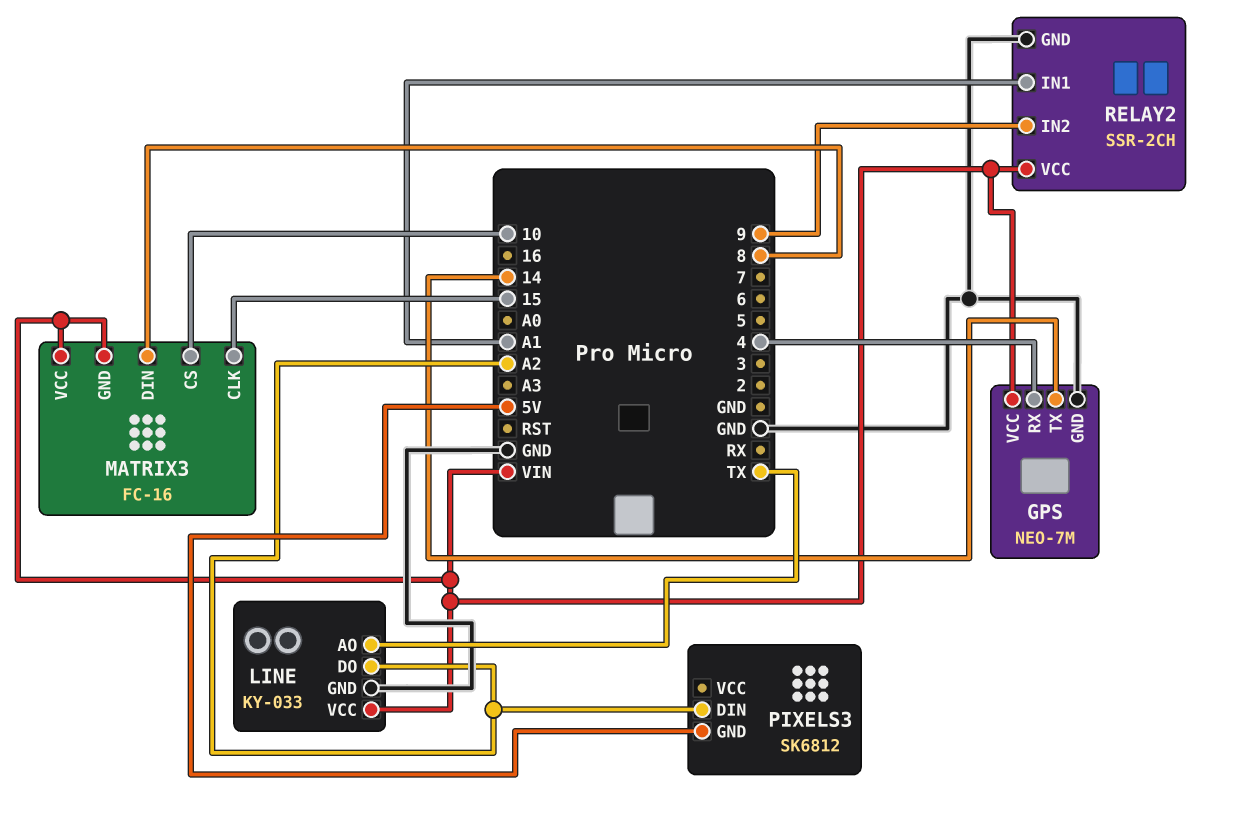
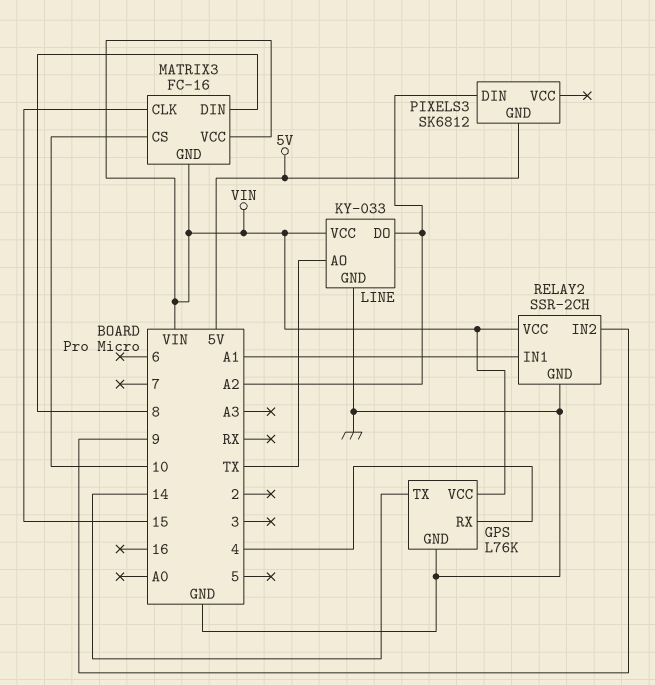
GPS: NEO-7M -> L76K

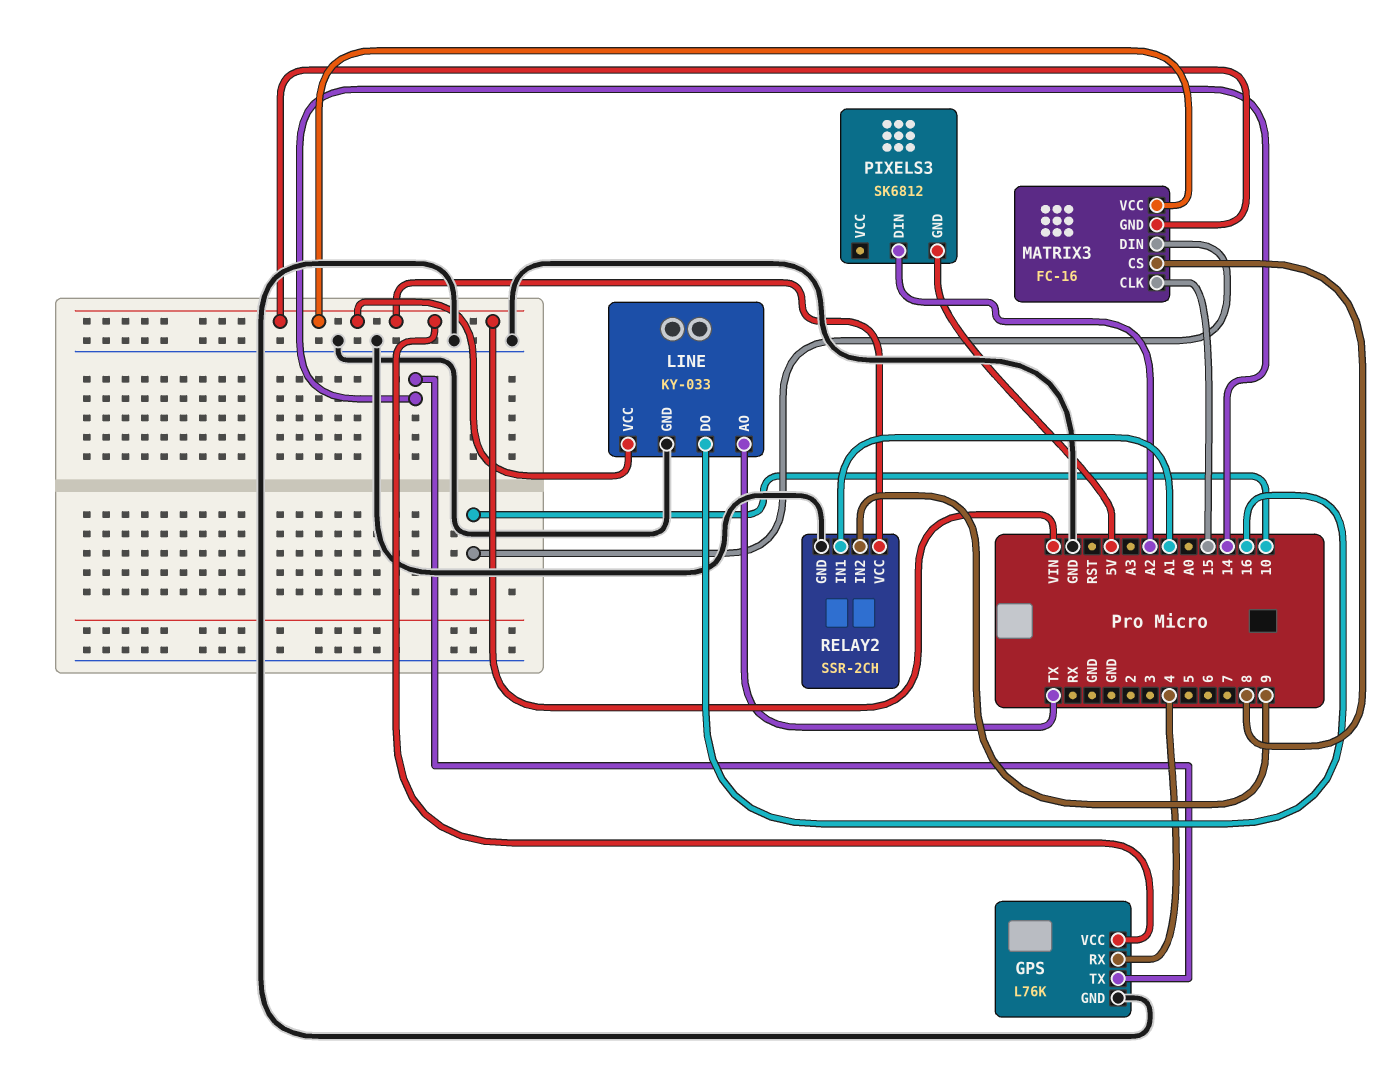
LINE pin DO: A2 -> 16
MATRIX3 pin CS: 10 -> 8
MATRIX3 pin DIN: 8 -> 10

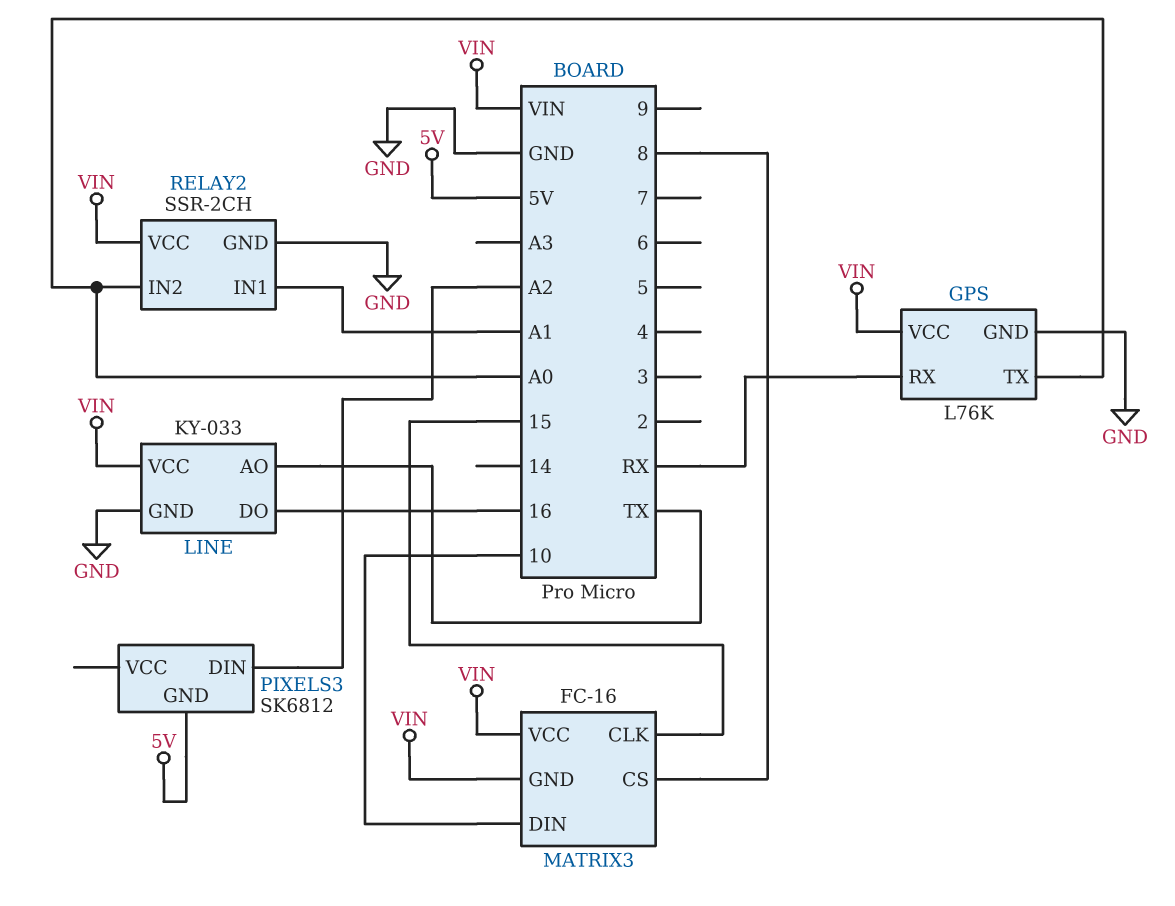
GPS pin RX: 4 -> RX
GPS pin TX: 14 -> A0
RELAY2 pin IN2: 9 -> A0

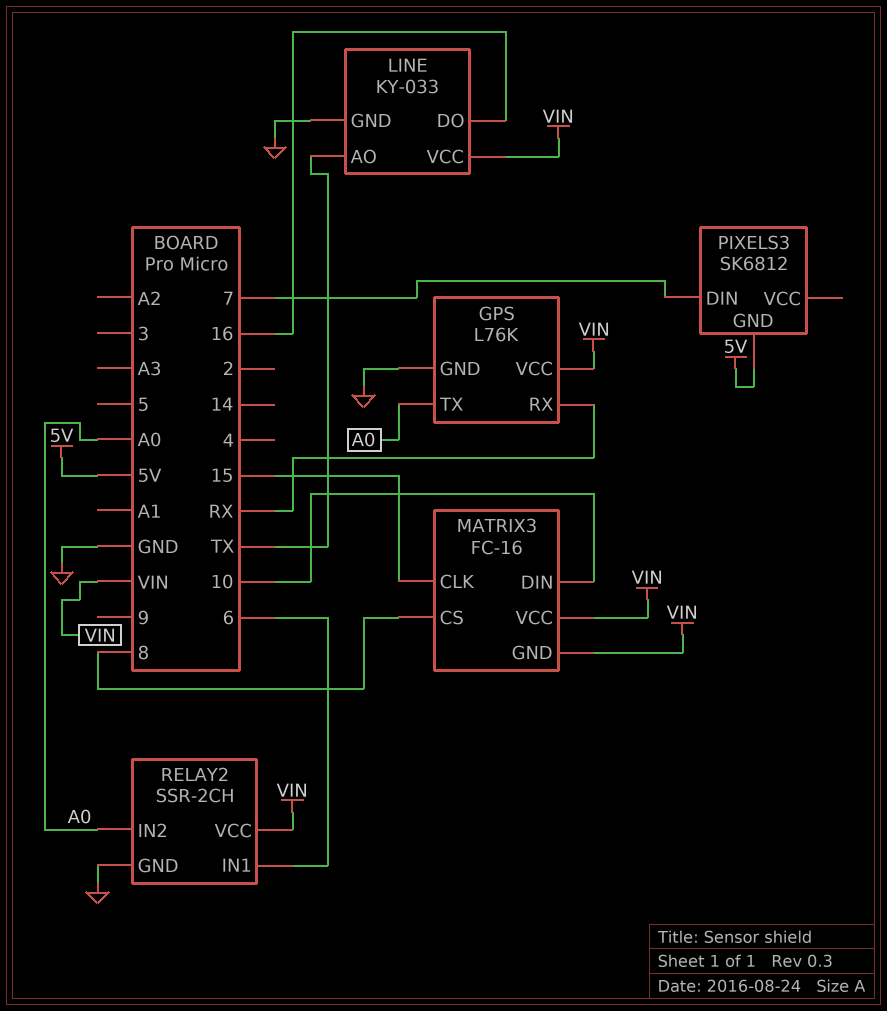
PIXELS3 pin DIN: A2 -> 7
RELAY2 pin IN1: A1 -> 6

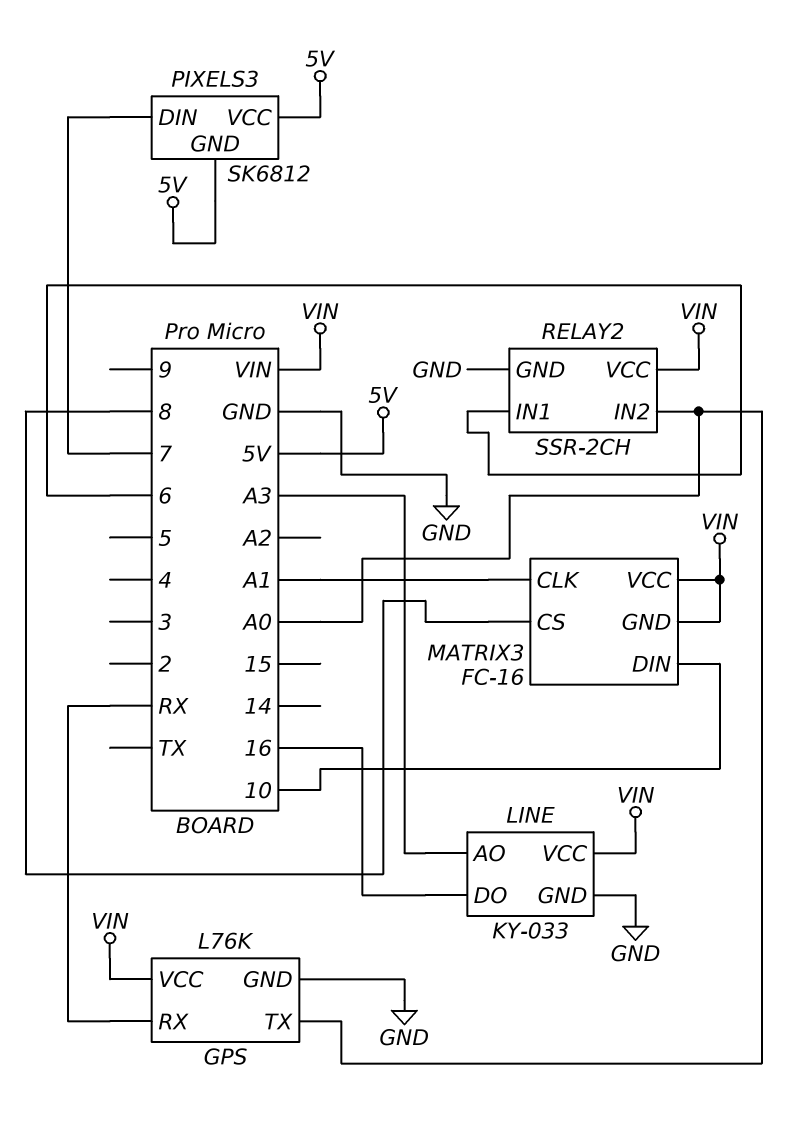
LINE pin AO: TX -> A3
MATRIX3 pin CLK: 15 -> A1
PIXELS3 pin VCC: none -> 5V

